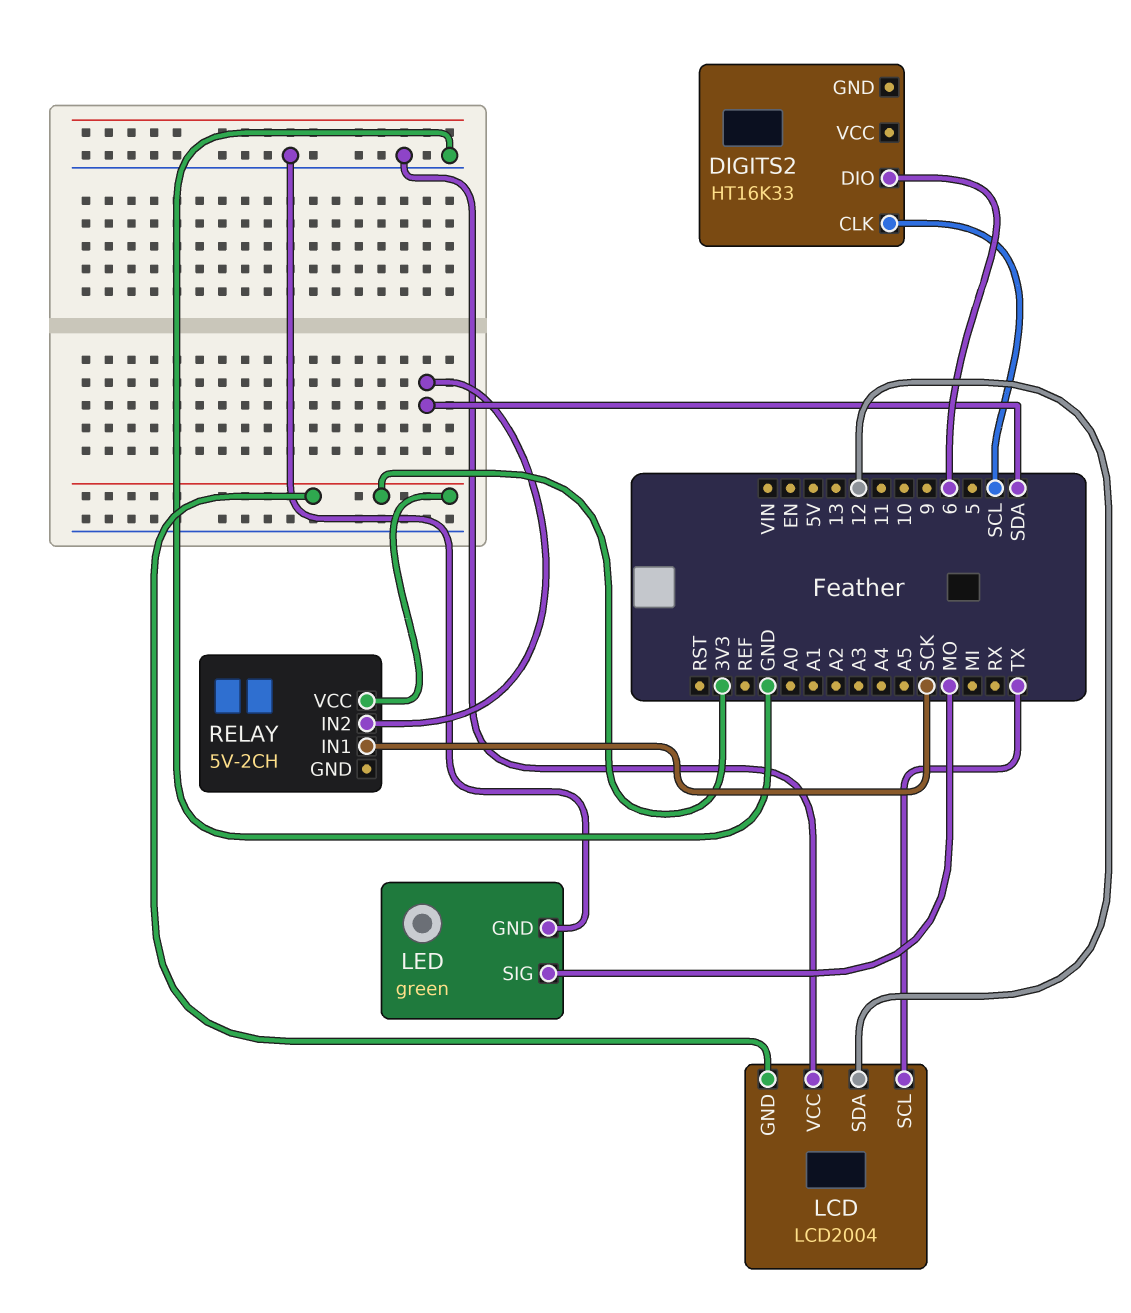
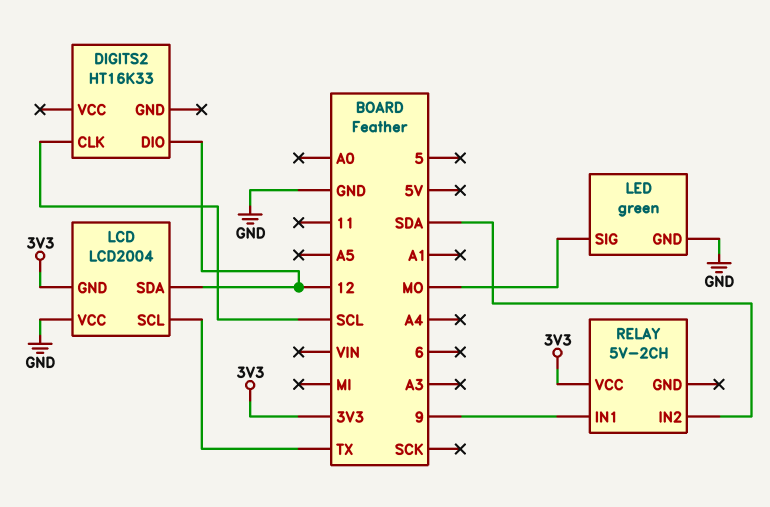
DIGITS2 pin DIO: 6 -> 12
RELAY pin IN1: SCK -> 9

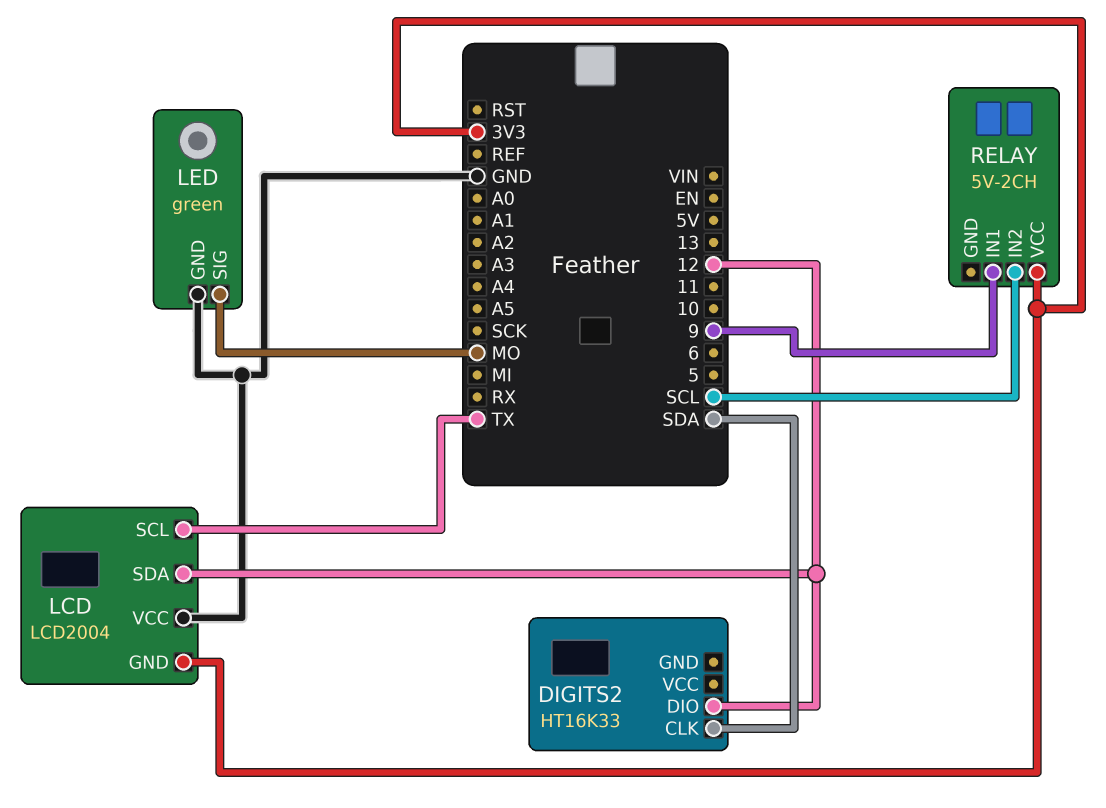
DIGITS2 pin CLK: SCL -> SDA
RELAY pin IN2: SDA -> SCL

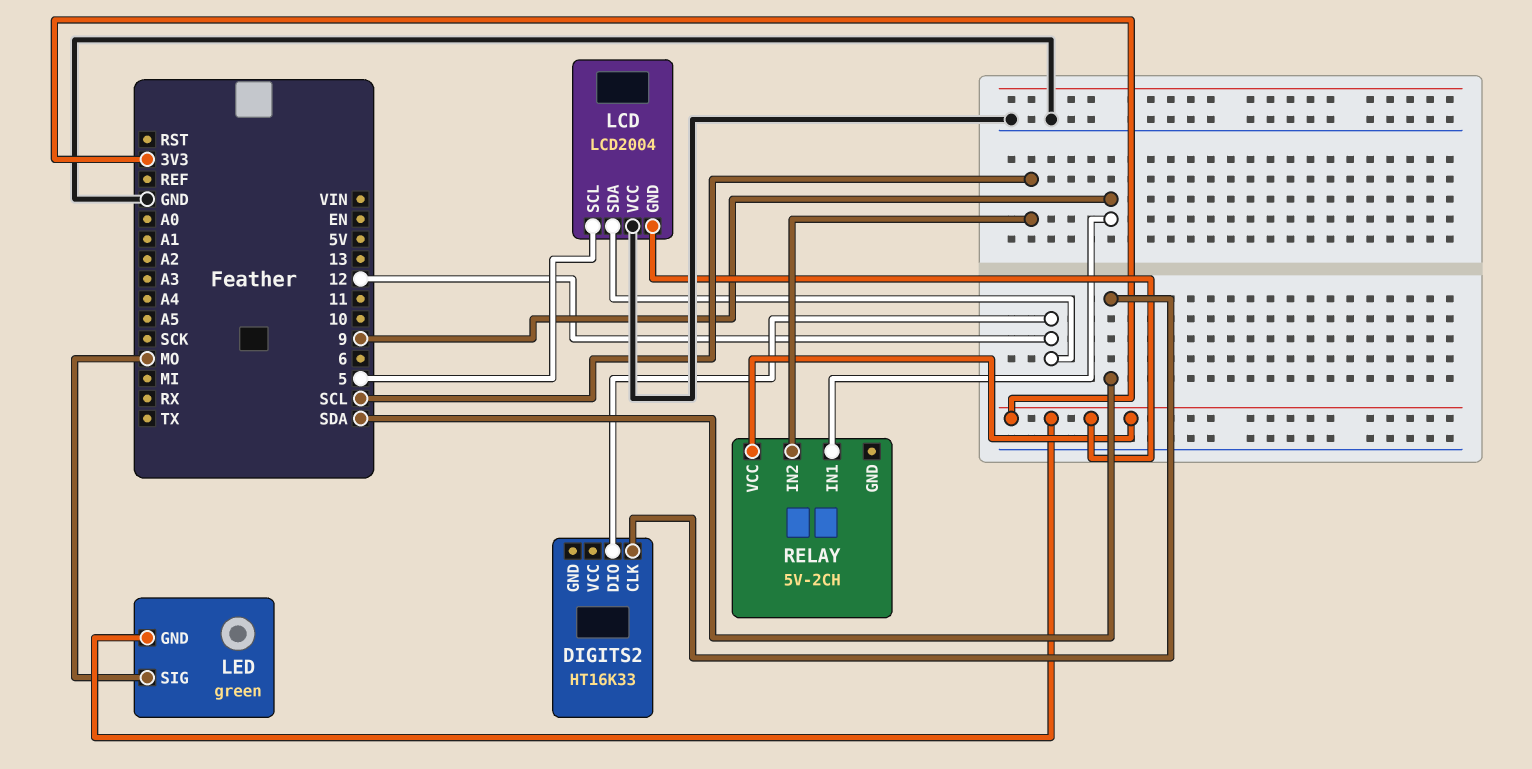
LCD pin SCL: TX -> 5
LED pin GND: GND -> 3V3

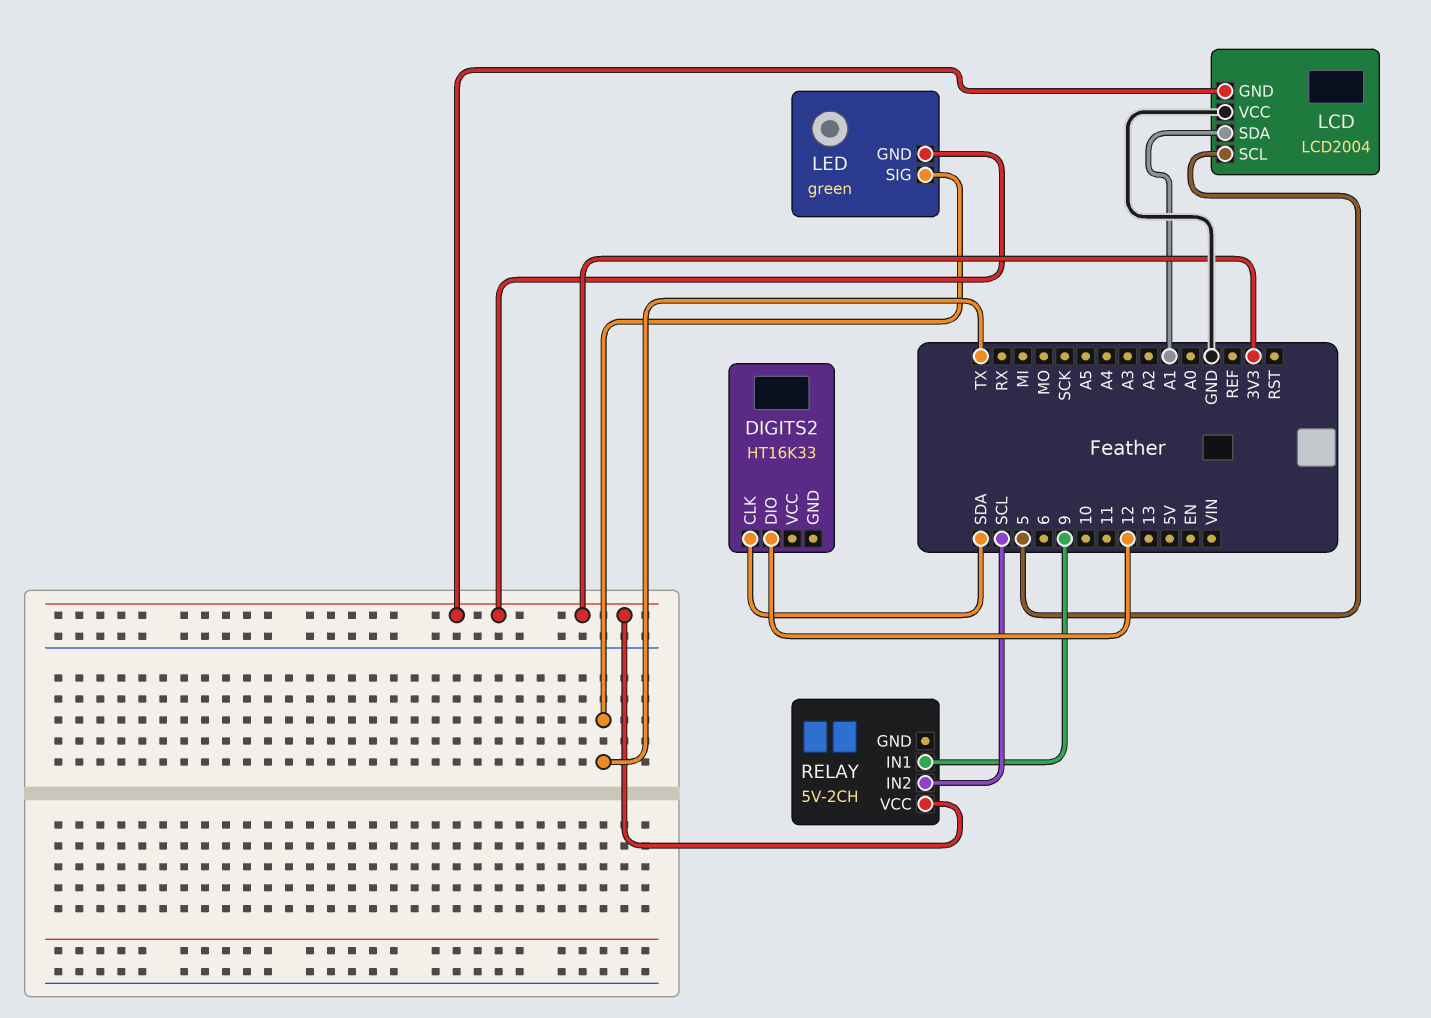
LCD pin SDA: 12 -> A1
LED pin SIG: MO -> TX

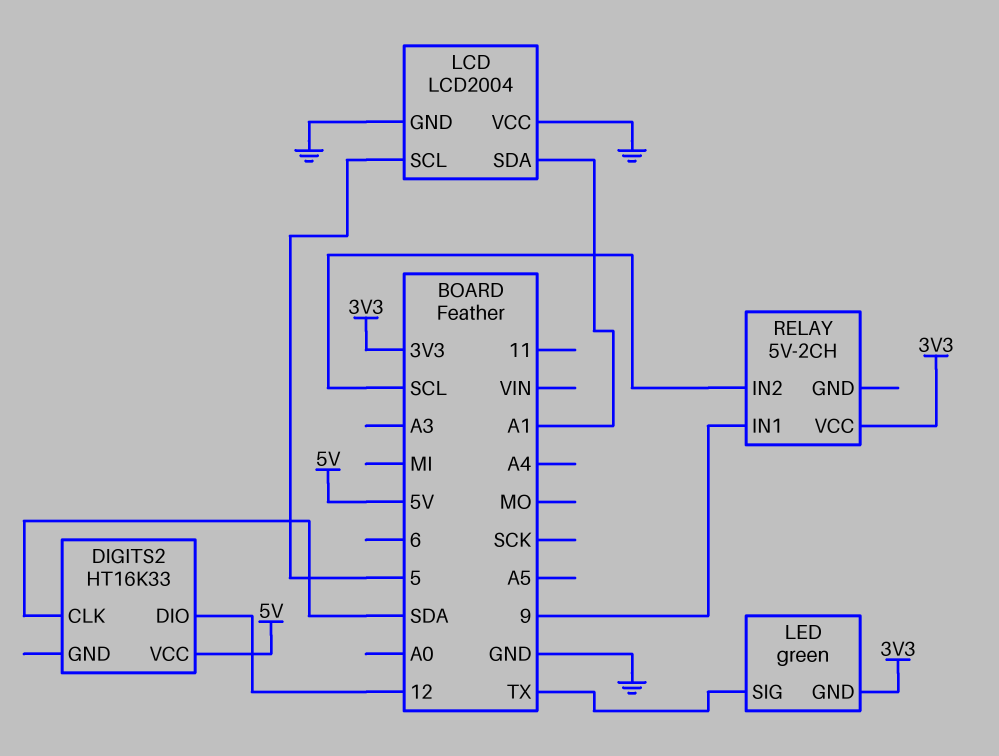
DIGITS2 pin VCC: none -> 5V
LCD pin GND: 3V3 -> GND

